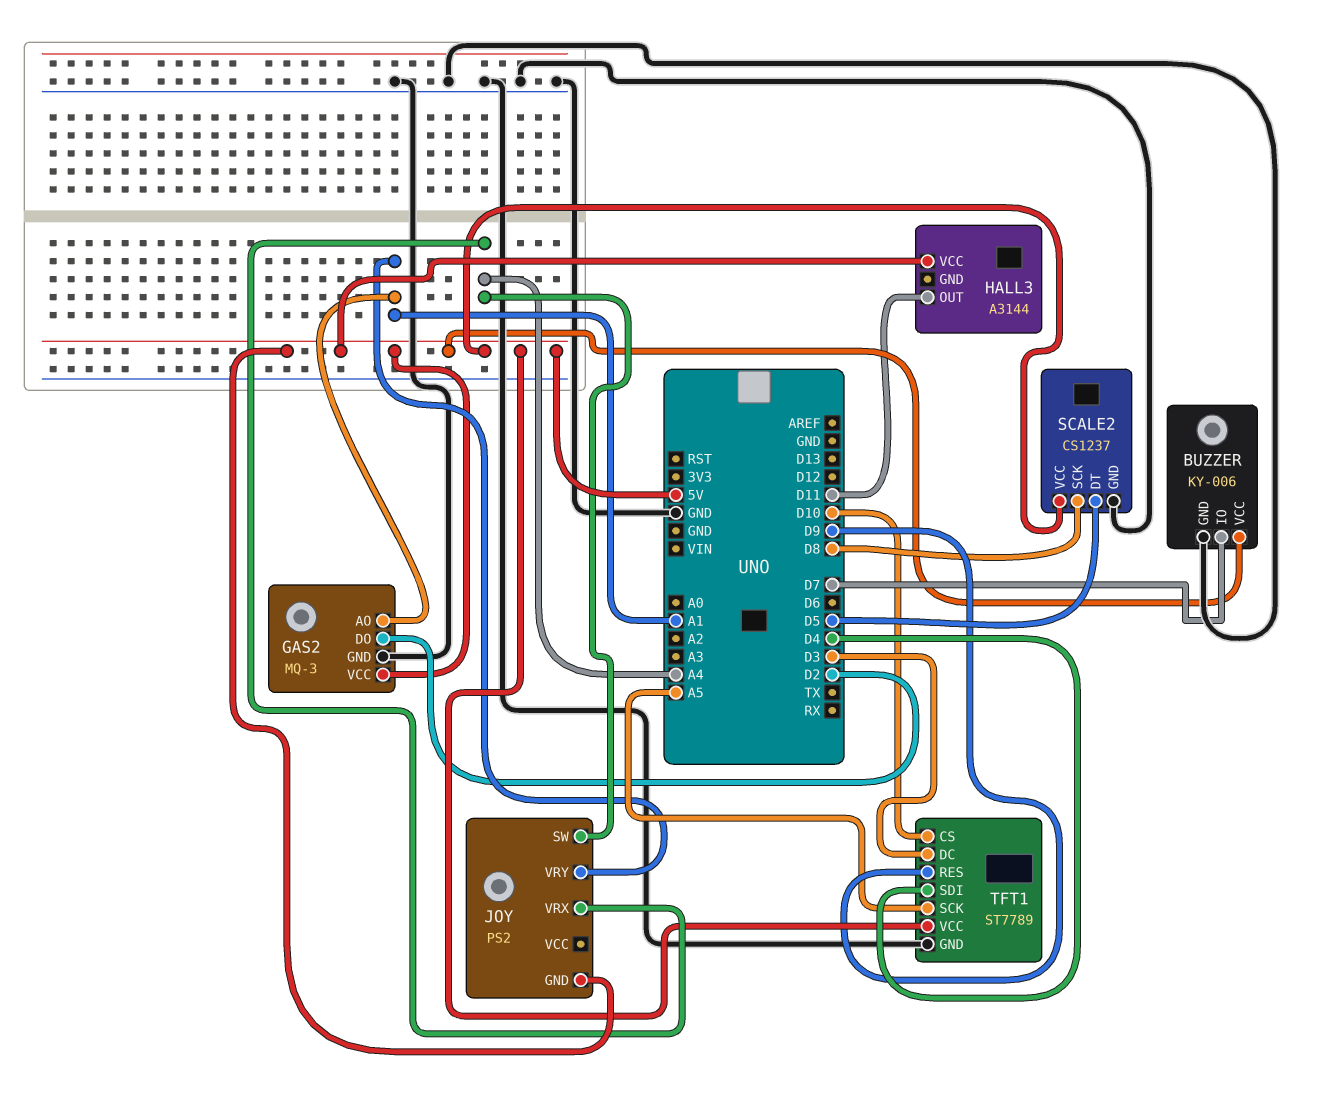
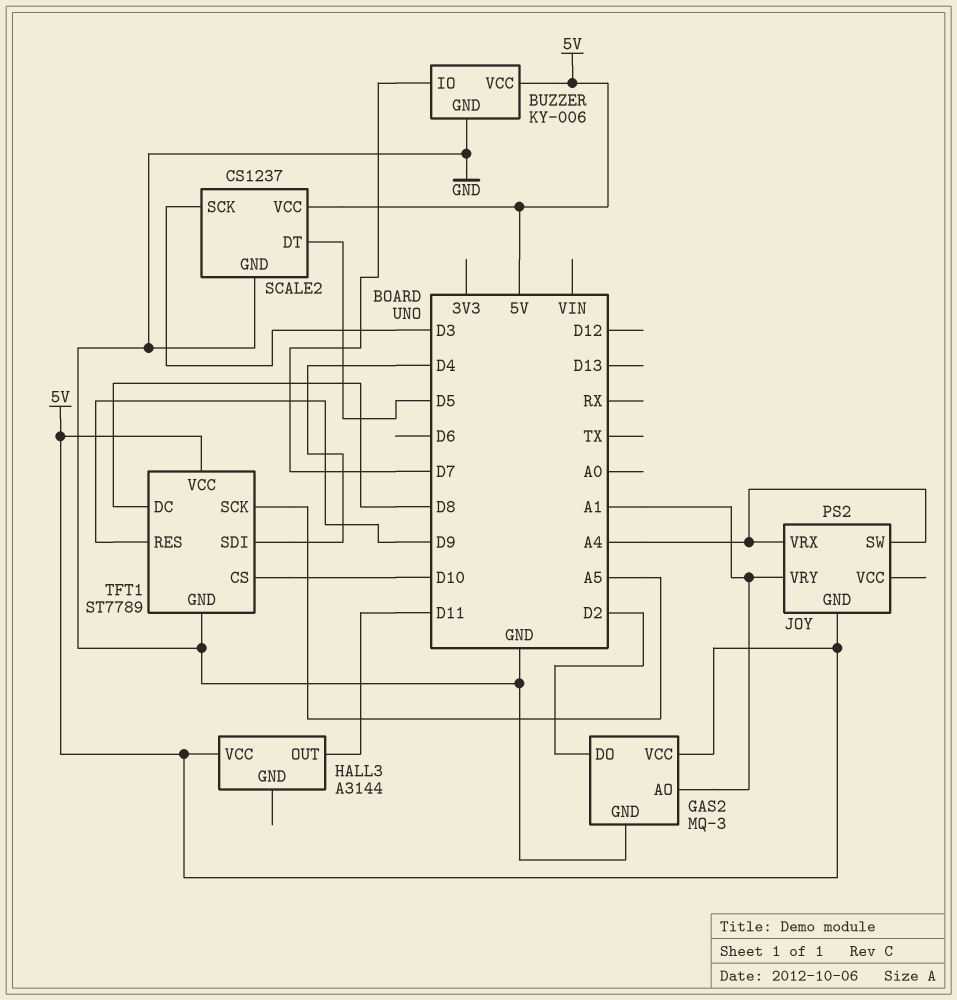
SCALE2 pin SCK: D8 -> D3
TFT1 pin DC: D3 -> D8

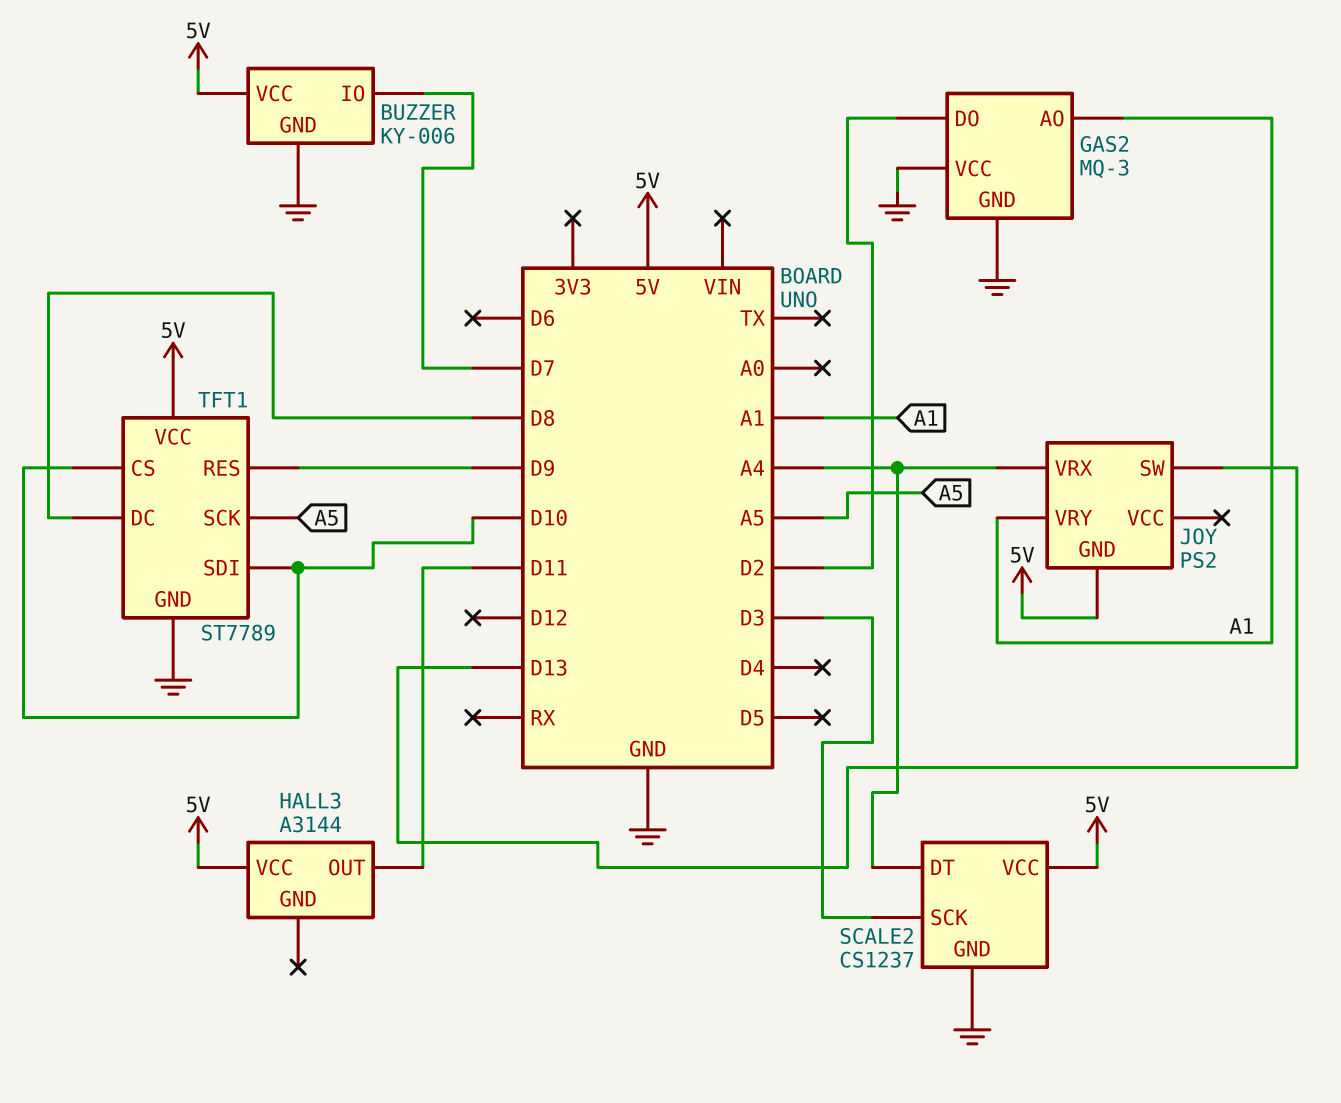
GAS2 pin VCC: 5V -> GND
JOY pin SW: A4 -> D13
SCALE2 pin DT: D5 -> A4
TFT1 pin SDI: D4 -> D10

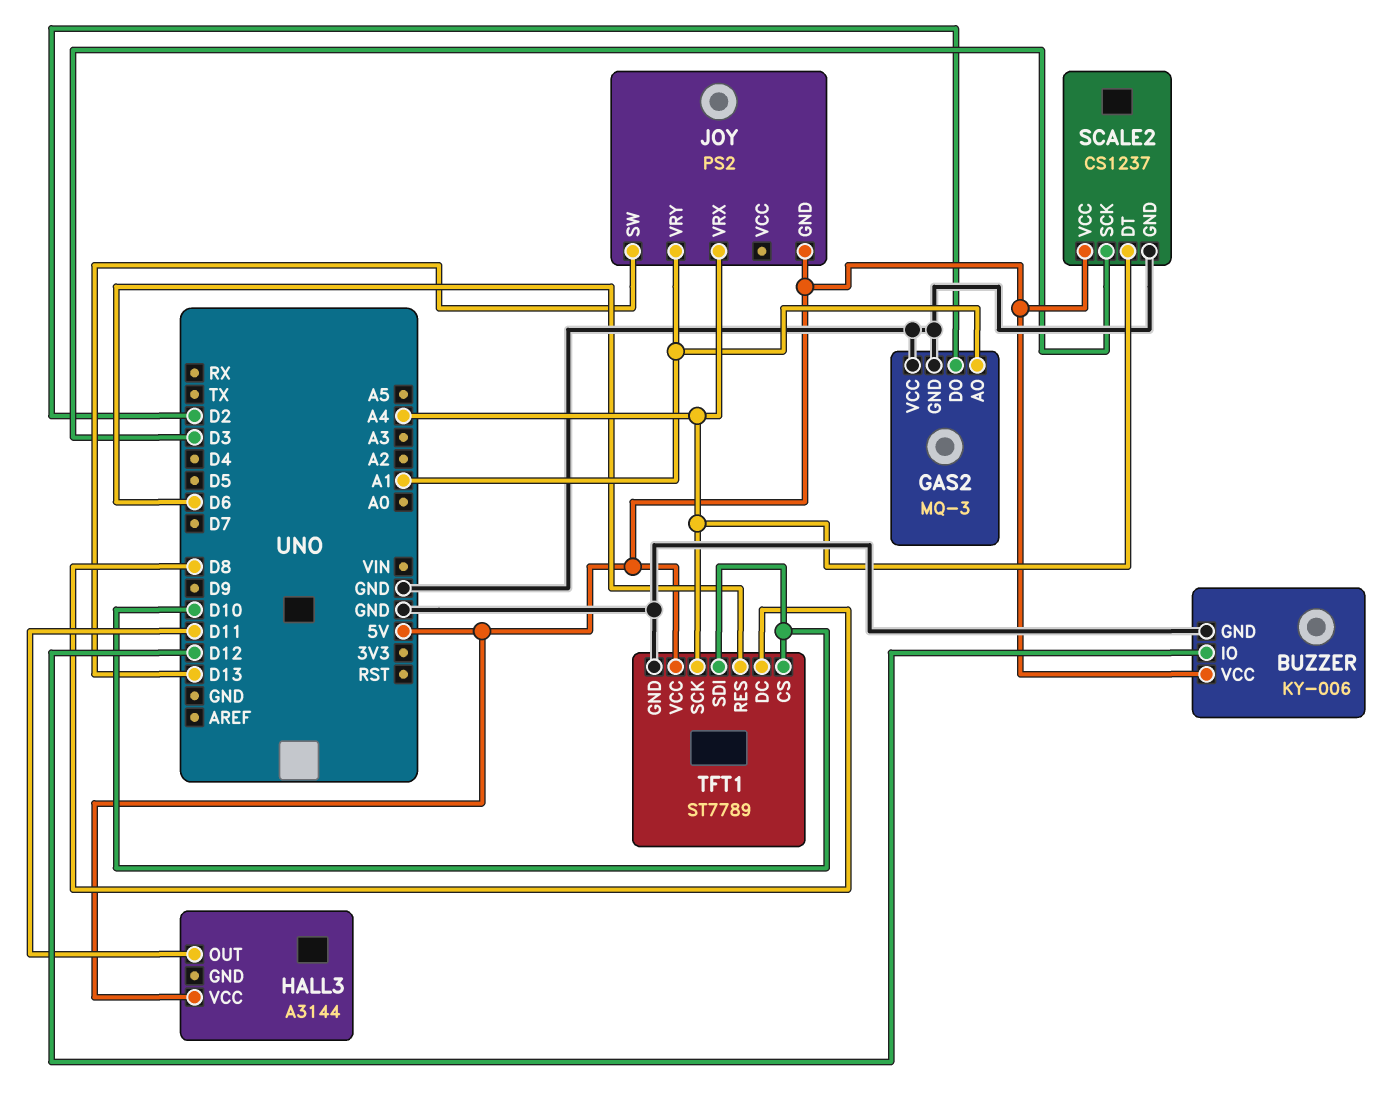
BUZZER pin IO: D7 -> D12
TFT1 pin RES: D9 -> D6
TFT1 pin SCK: A5 -> A4

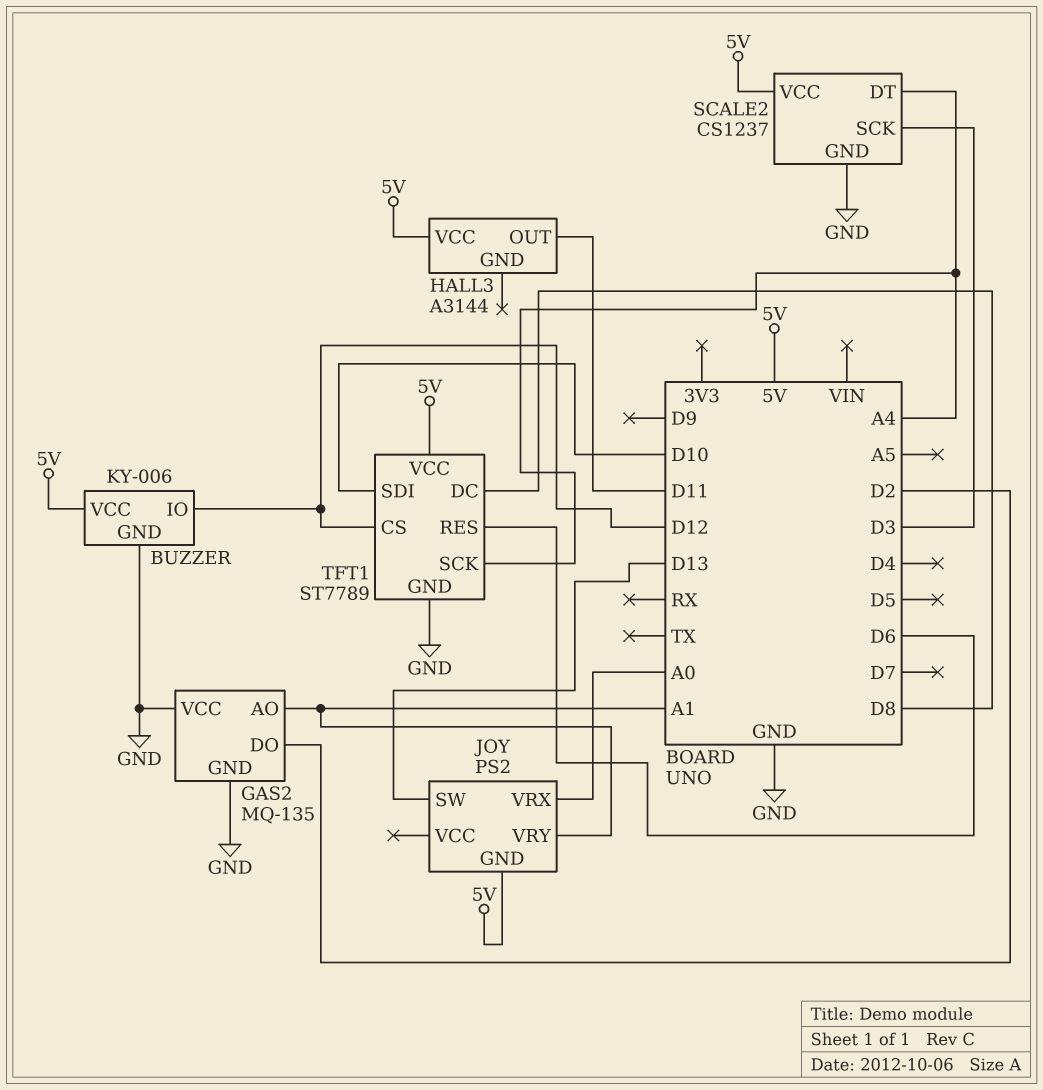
GAS2: MQ-3 -> MQ-135
JOY pin VRX: A4 -> A0
TFT1 pin CS: D10 -> D12

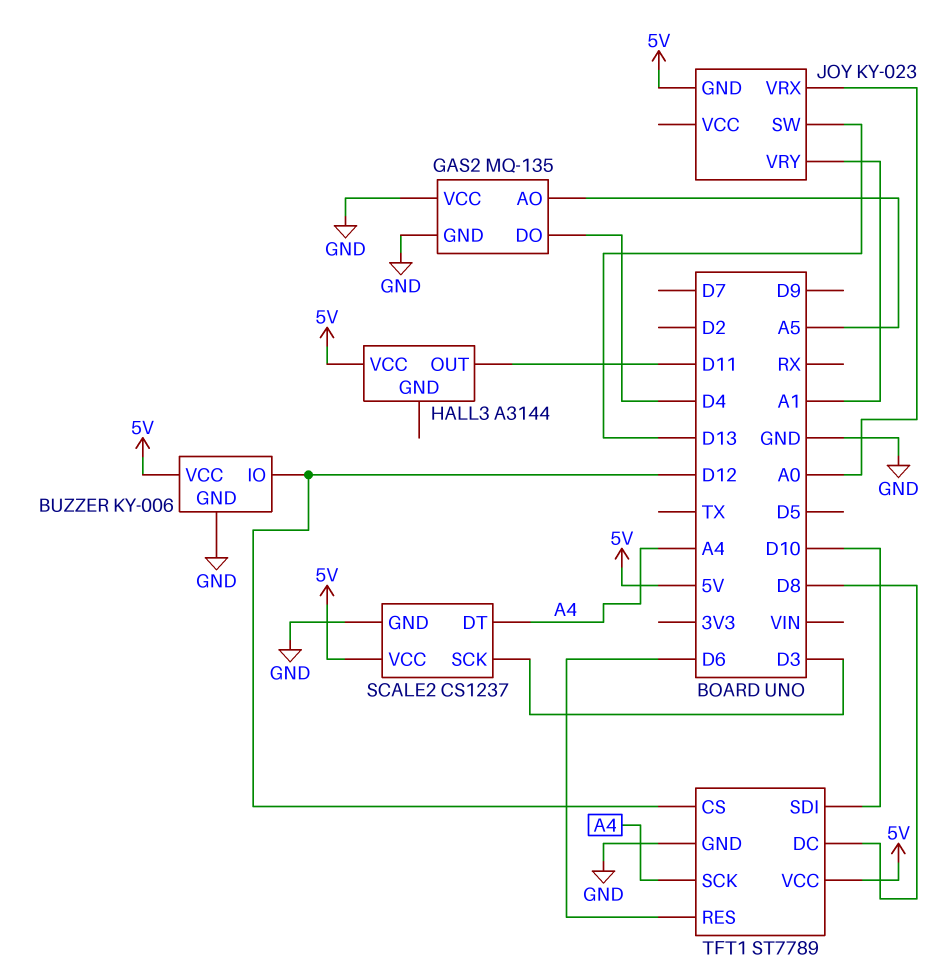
GAS2 pin AO: A1 -> A5
GAS2 pin DO: D2 -> D4
JOY: PS2 -> KY-023

